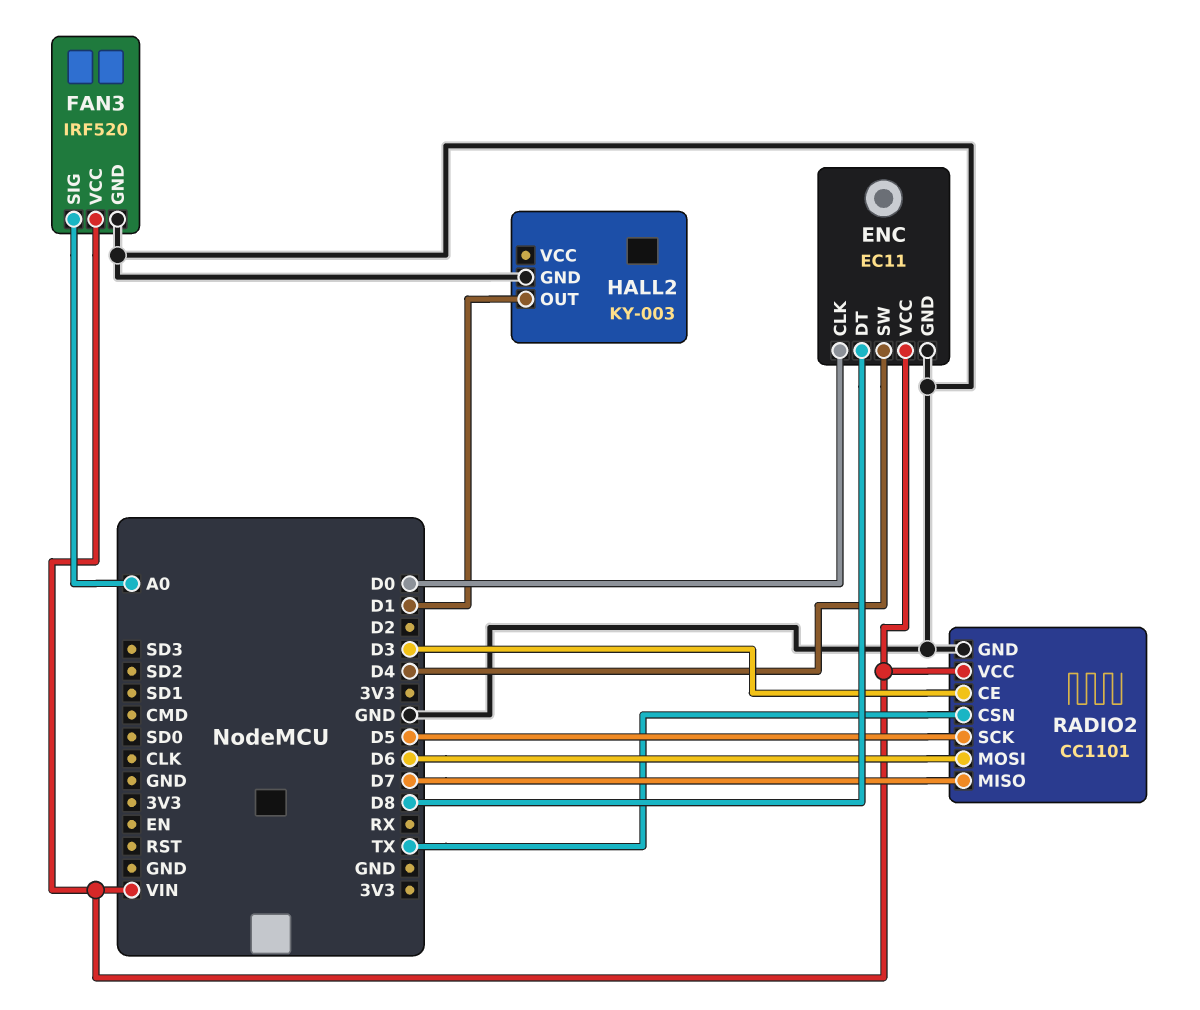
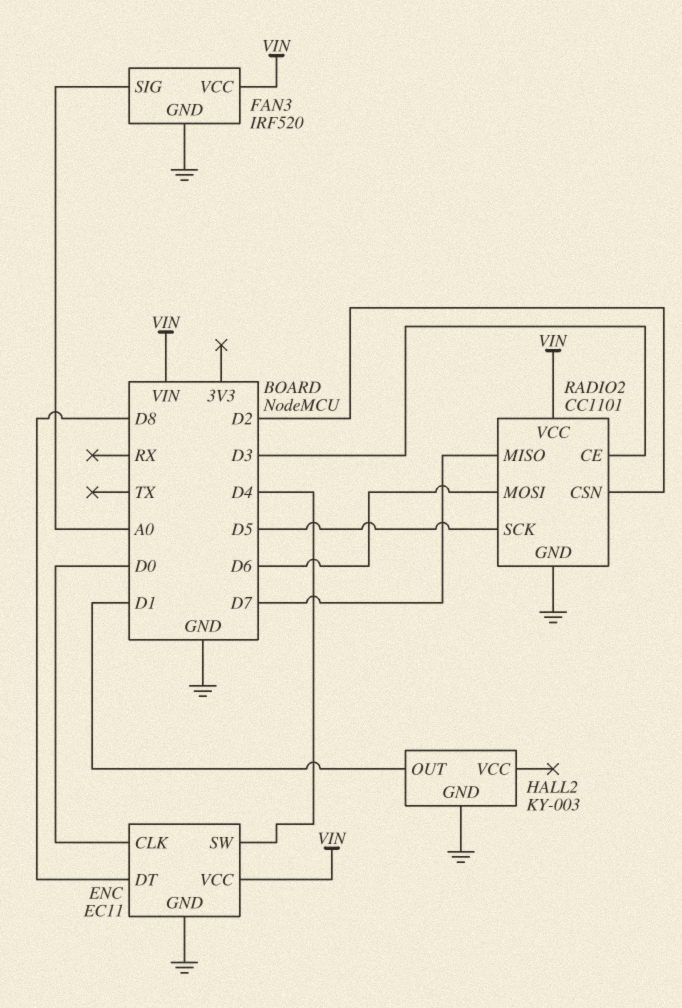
RADIO2 pin CSN: TX -> D2

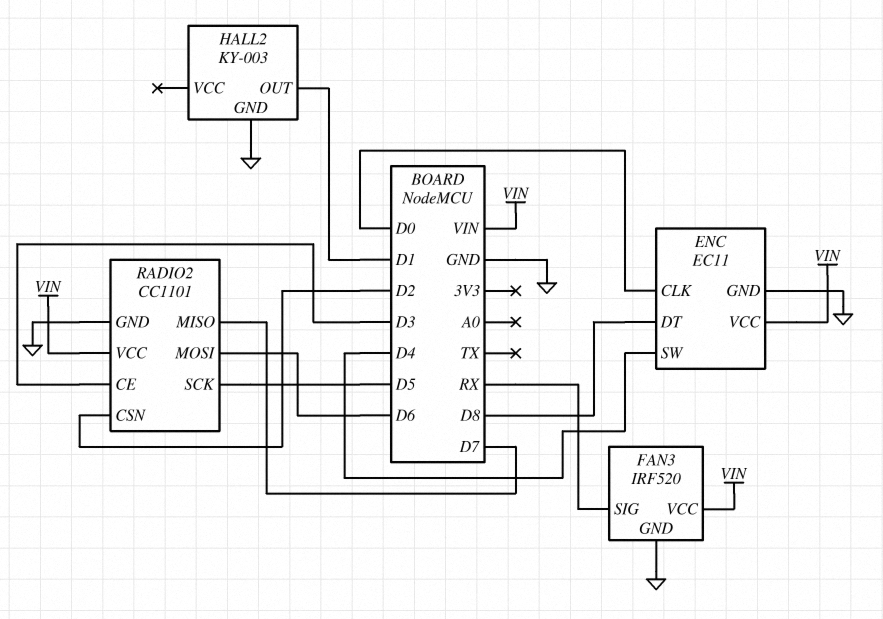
FAN3 pin SIG: A0 -> RX

